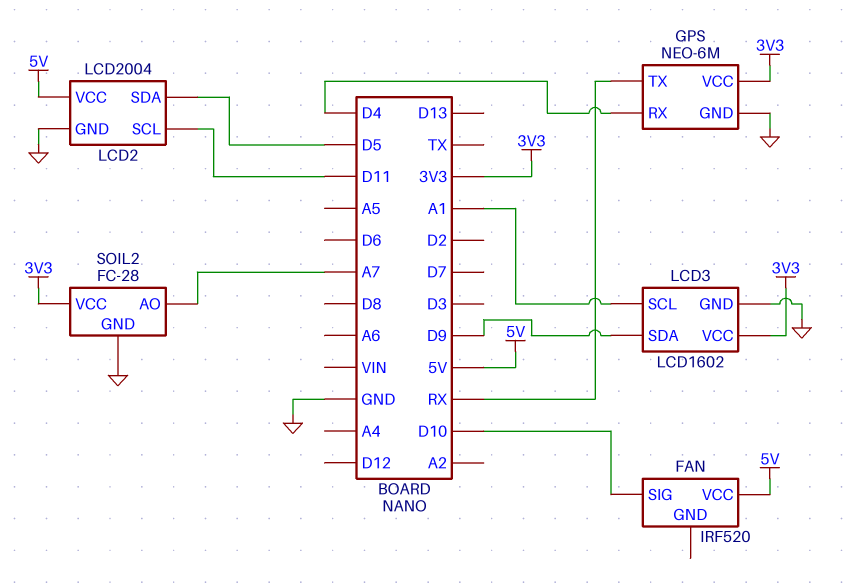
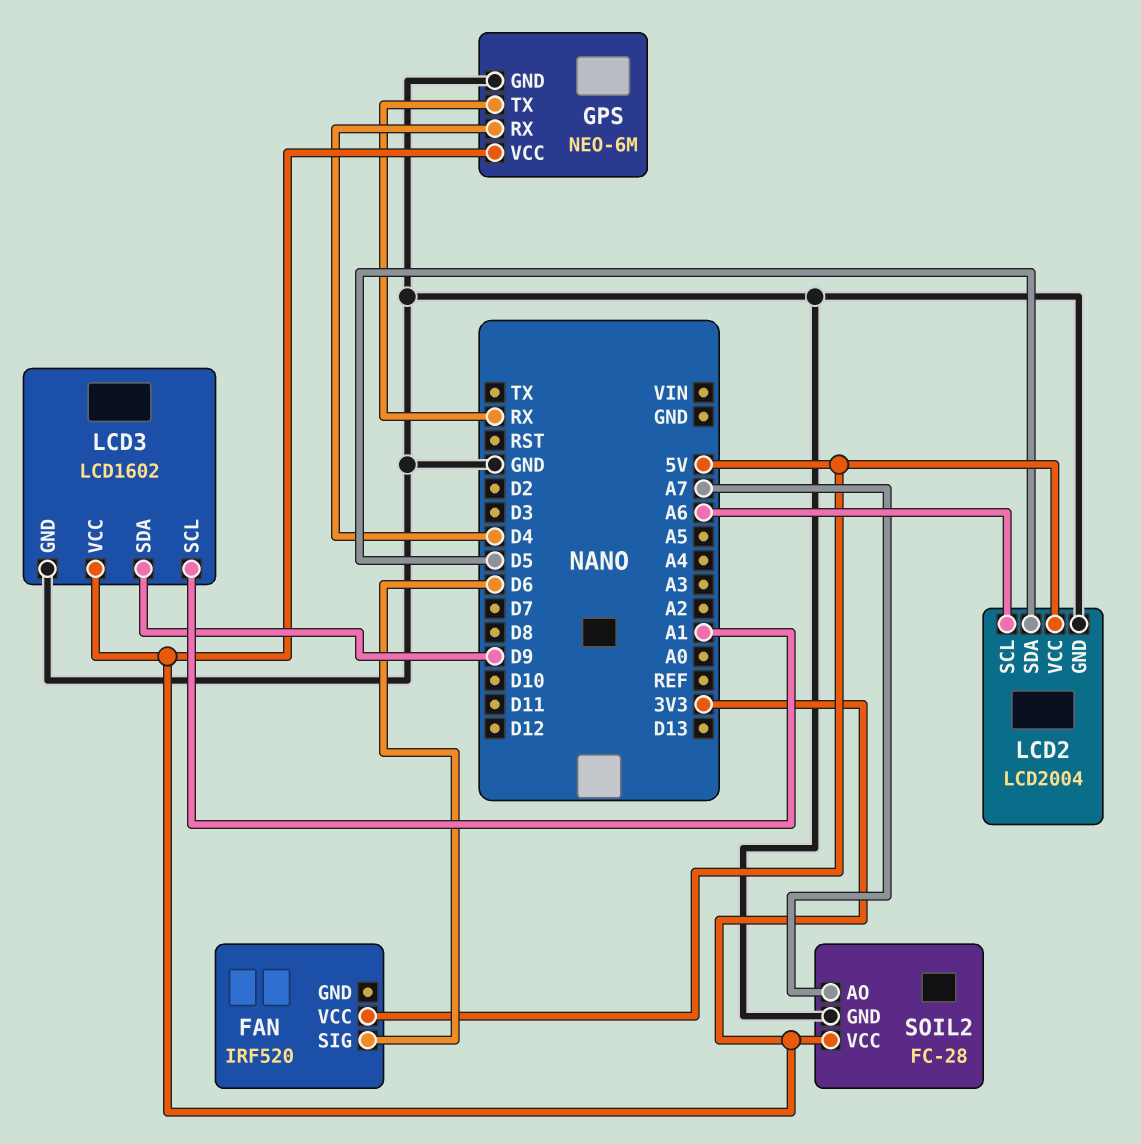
FAN pin SIG: D10 -> D6
LCD2 pin SCL: D11 -> A6

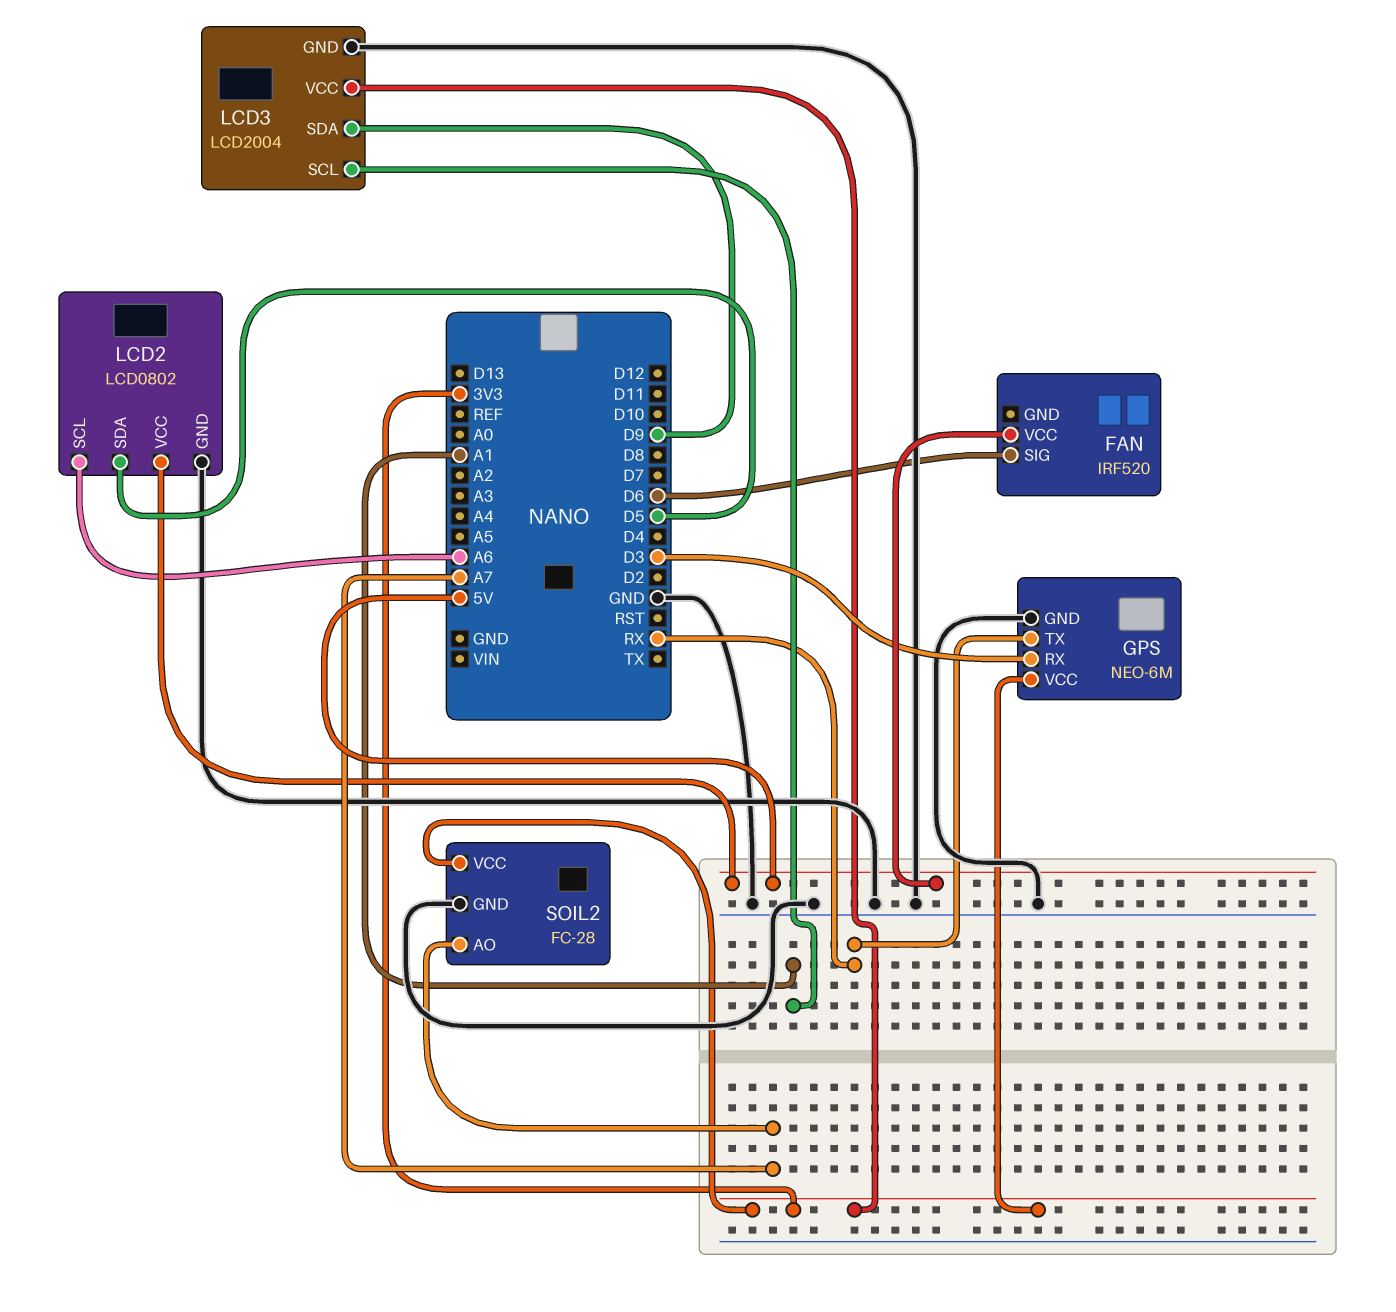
GPS pin RX: D4 -> D3
LCD2: LCD2004 -> LCD0802
LCD3: LCD1602 -> LCD2004

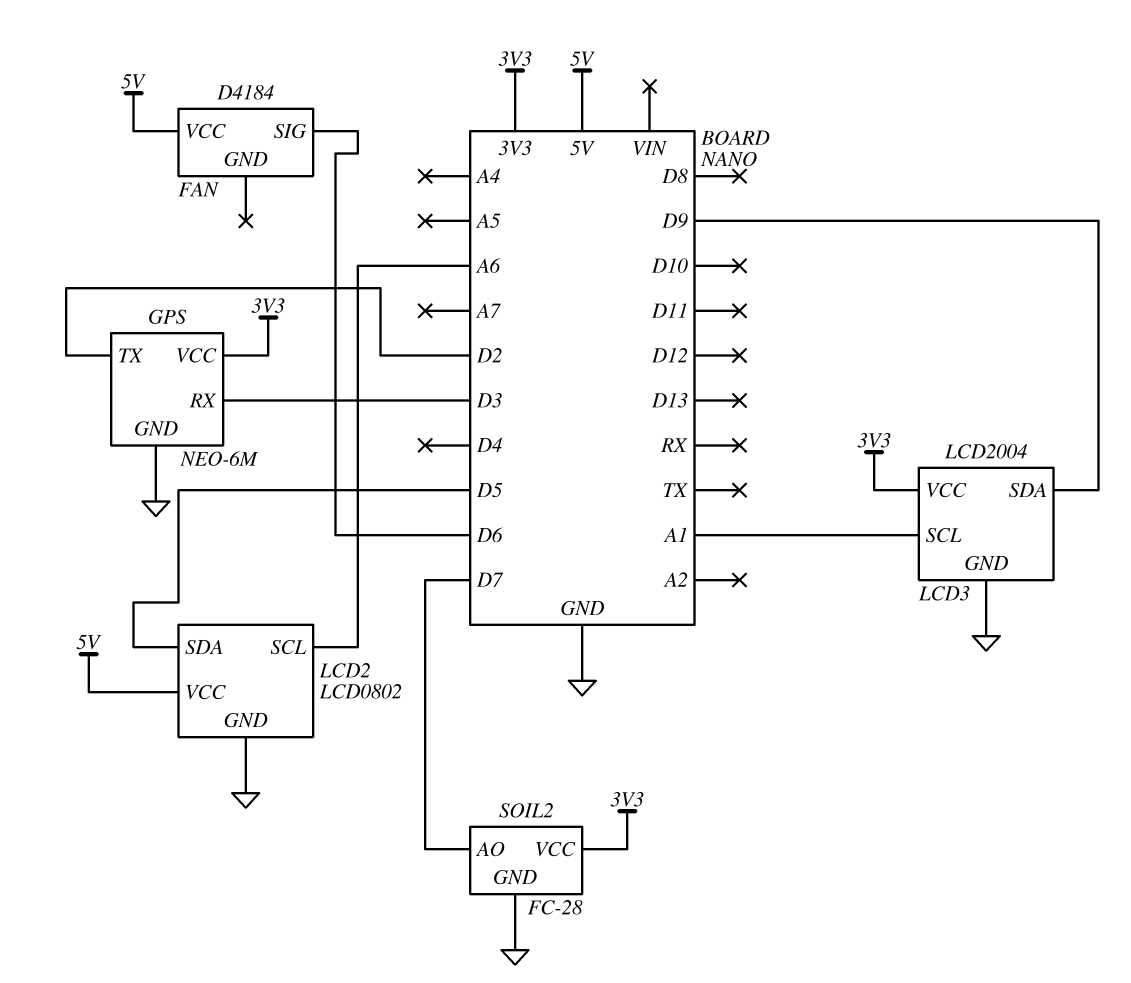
FAN: IRF520 -> D4184
GPS pin TX: RX -> D2
SOIL2 pin AO: A7 -> D7

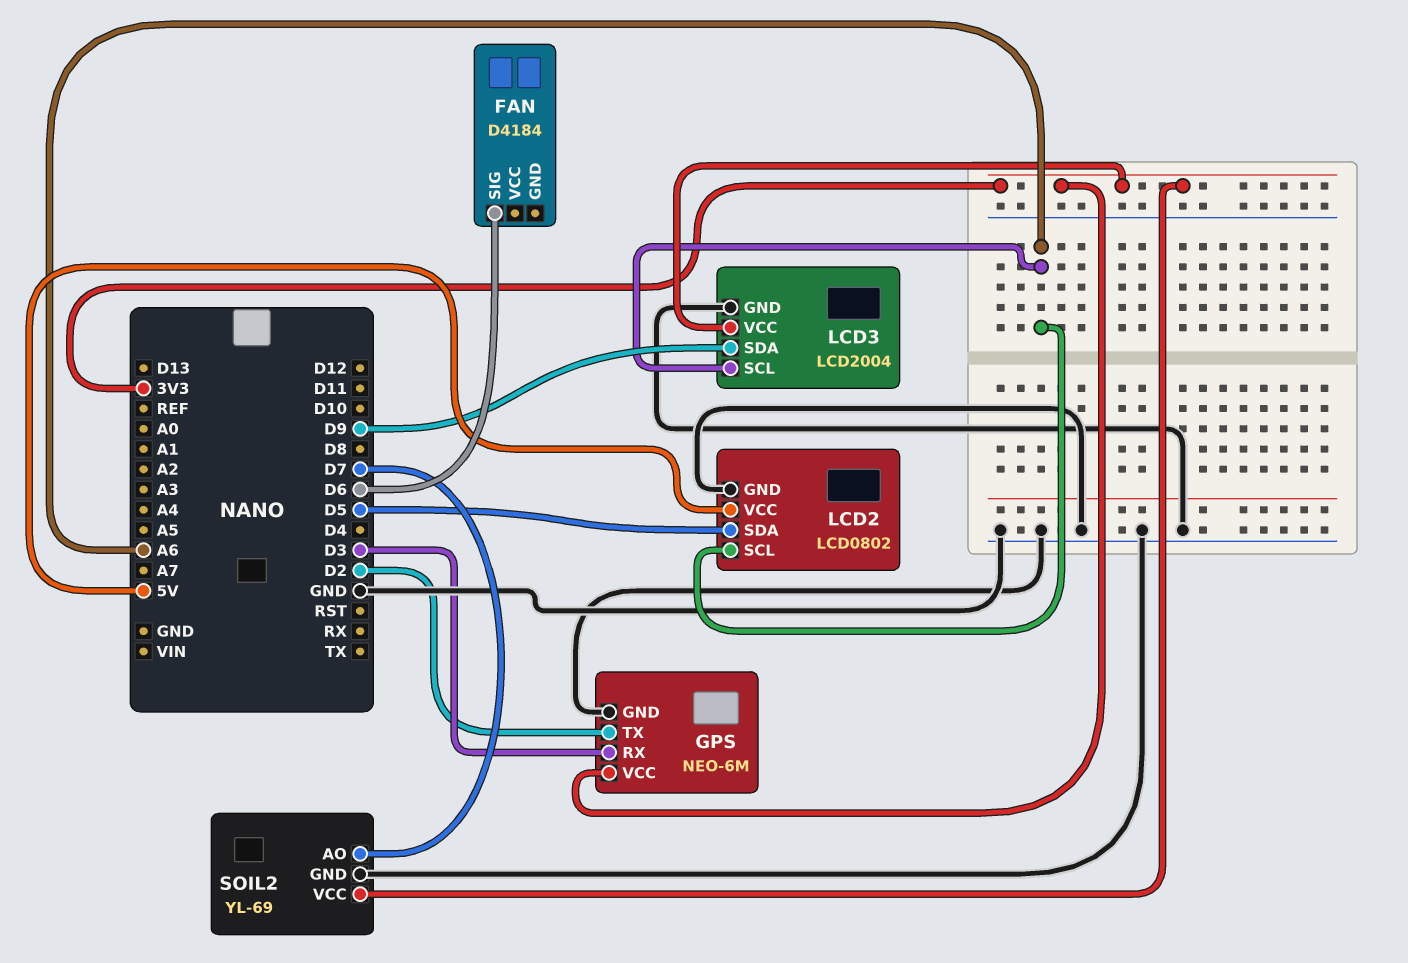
FAN pin VCC: 5V -> none
LCD3 pin SCL: A1 -> A6
SOIL2: FC-28 -> YL-69

